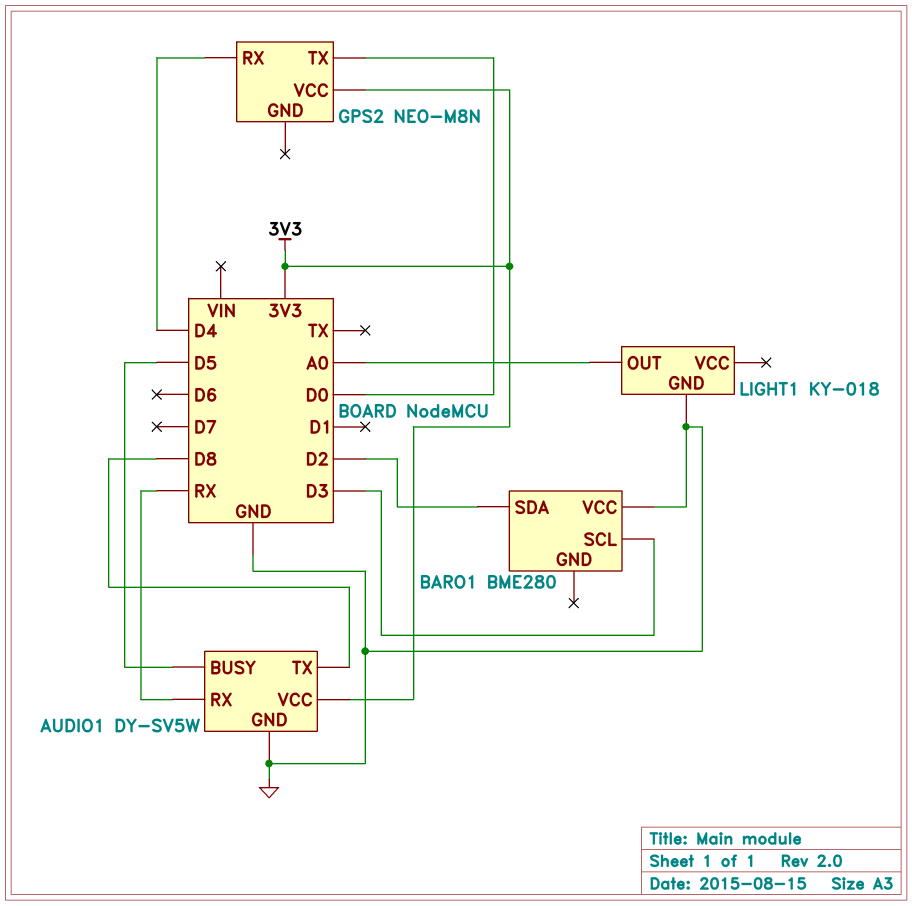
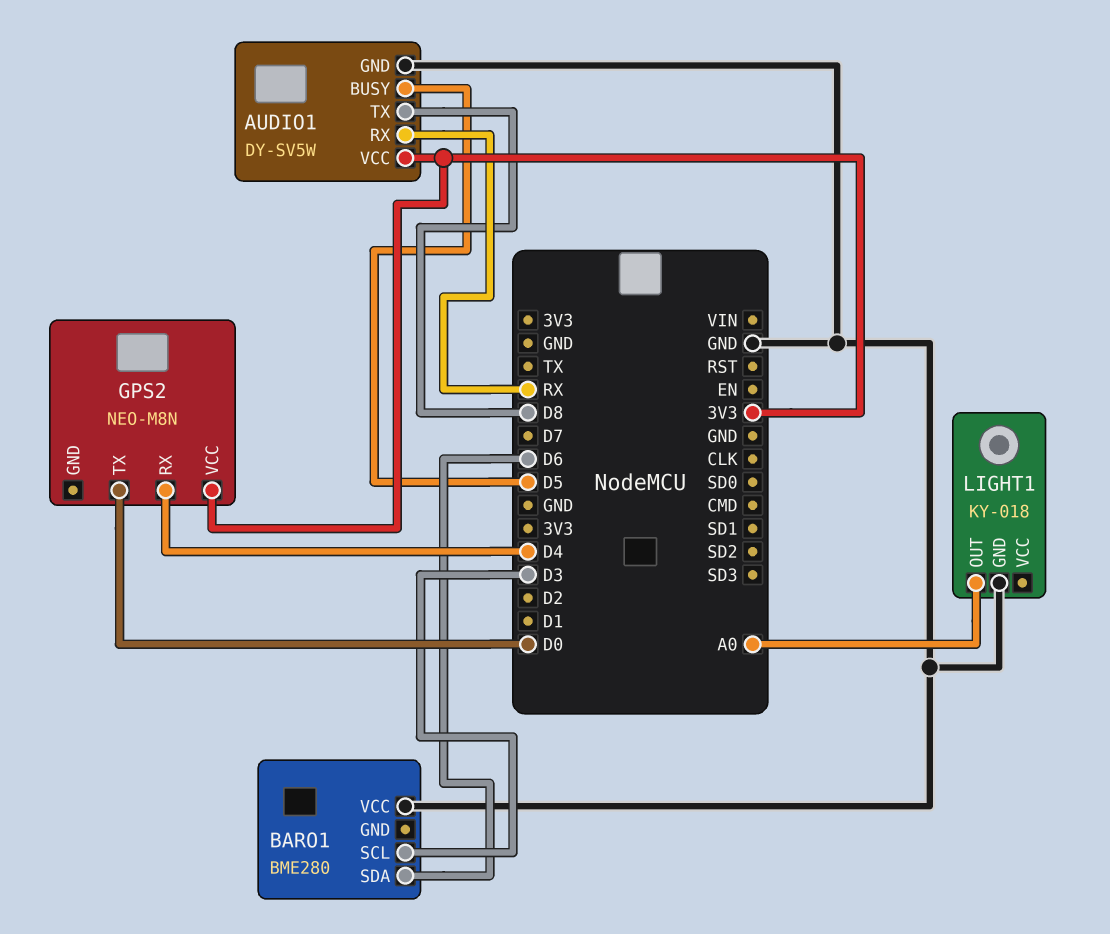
BARO1 pin SDA: D2 -> D6

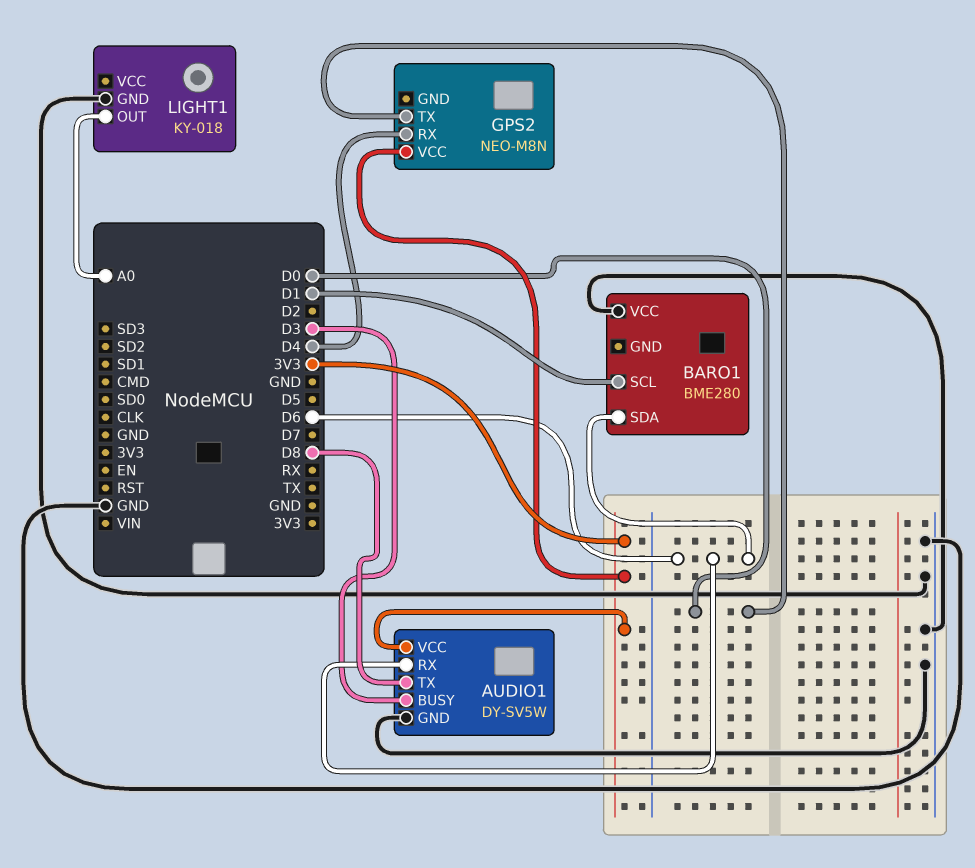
AUDIO1 pin BUSY: D5 -> D3
AUDIO1 pin RX: RX -> D6
BARO1 pin SCL: D3 -> D1

